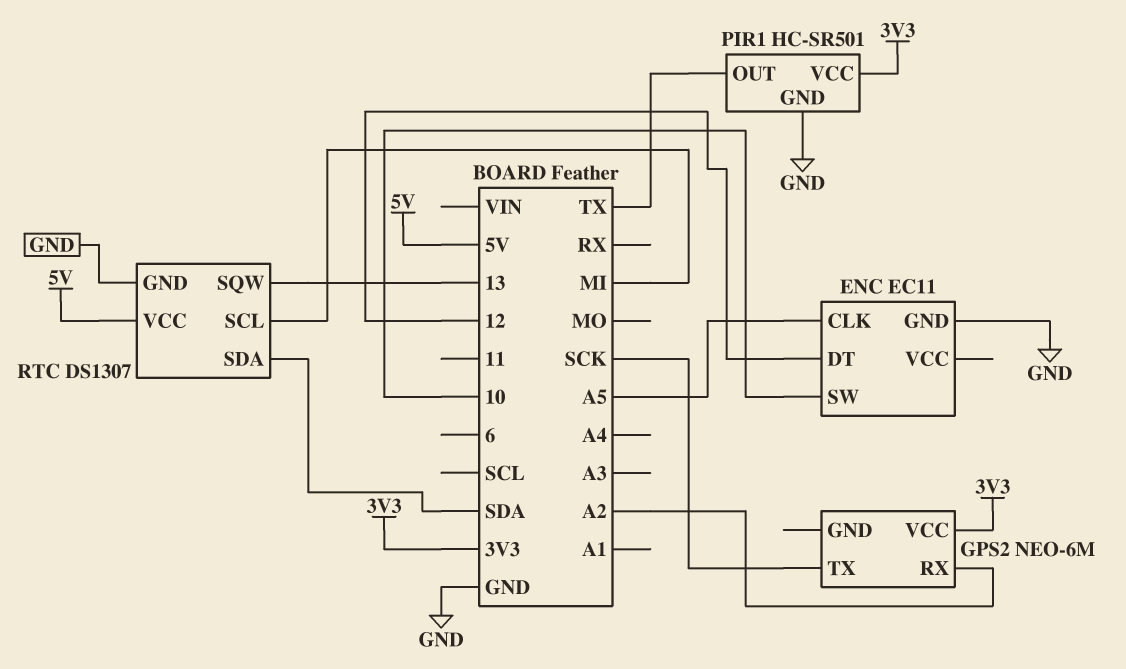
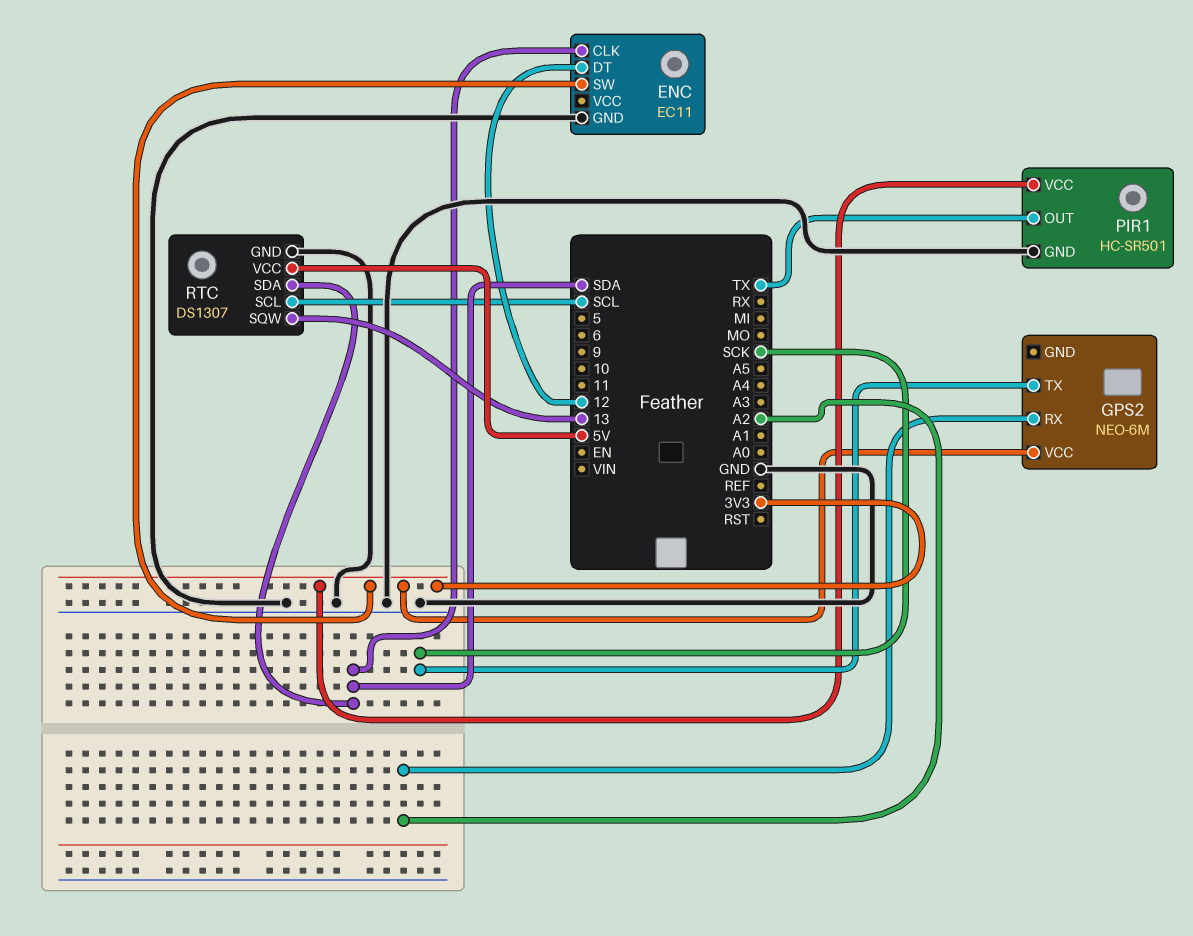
ENC pin CLK: A5 -> SDA
ENC pin SW: 10 -> 3V3
RTC pin SCL: MI -> SCL

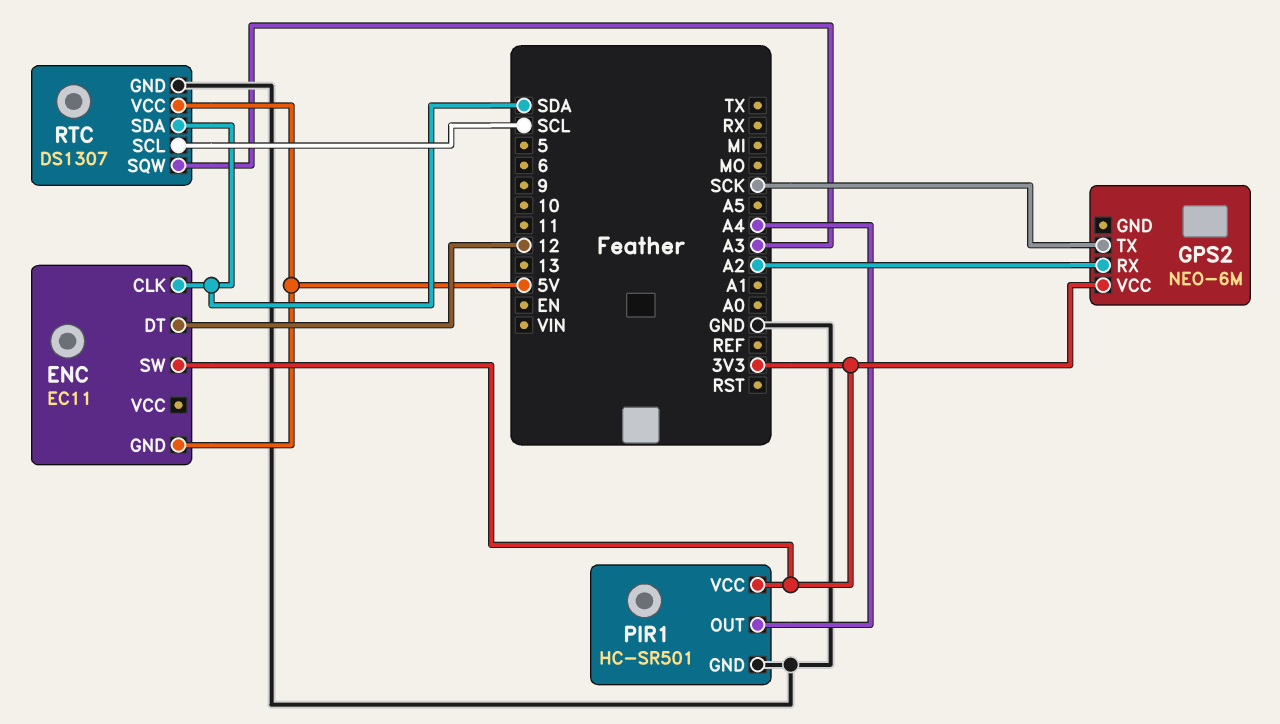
ENC pin GND: GND -> 5V
PIR1 pin OUT: TX -> A4
RTC pin SQW: 13 -> A3

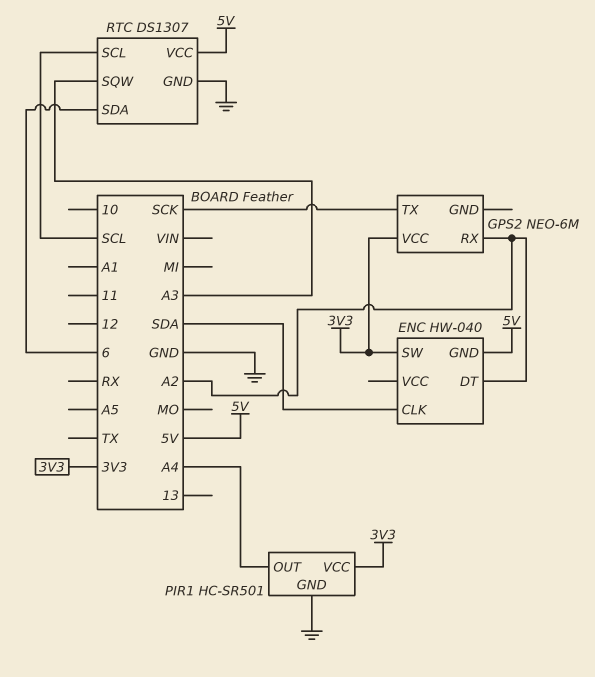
ENC: EC11 -> HW-040
ENC pin DT: 12 -> A2
RTC pin SDA: SDA -> 6

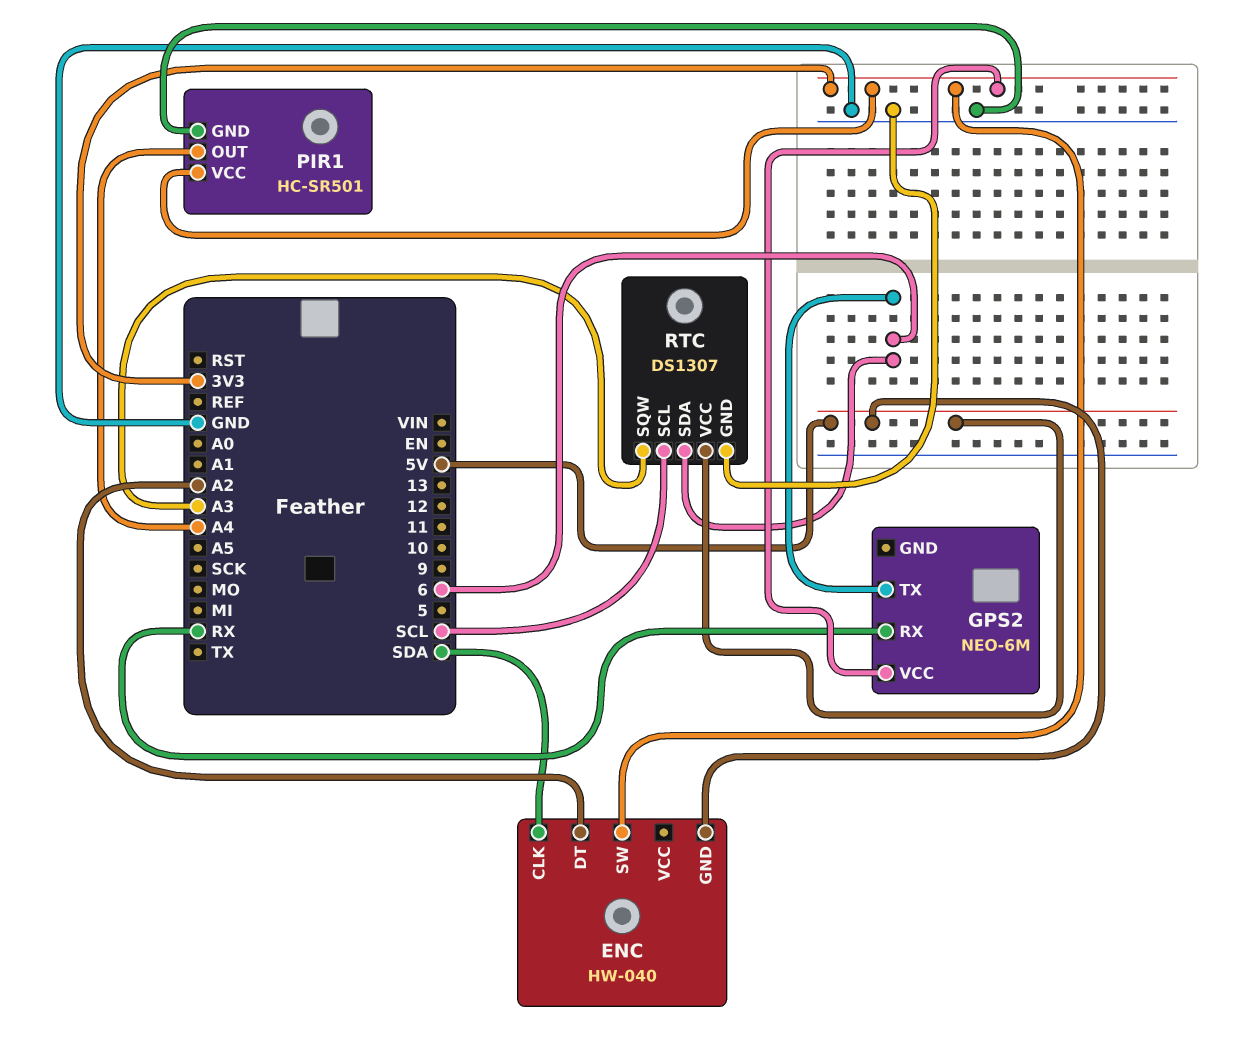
GPS2 pin RX: A2 -> RX
GPS2 pin TX: SCK -> 6

